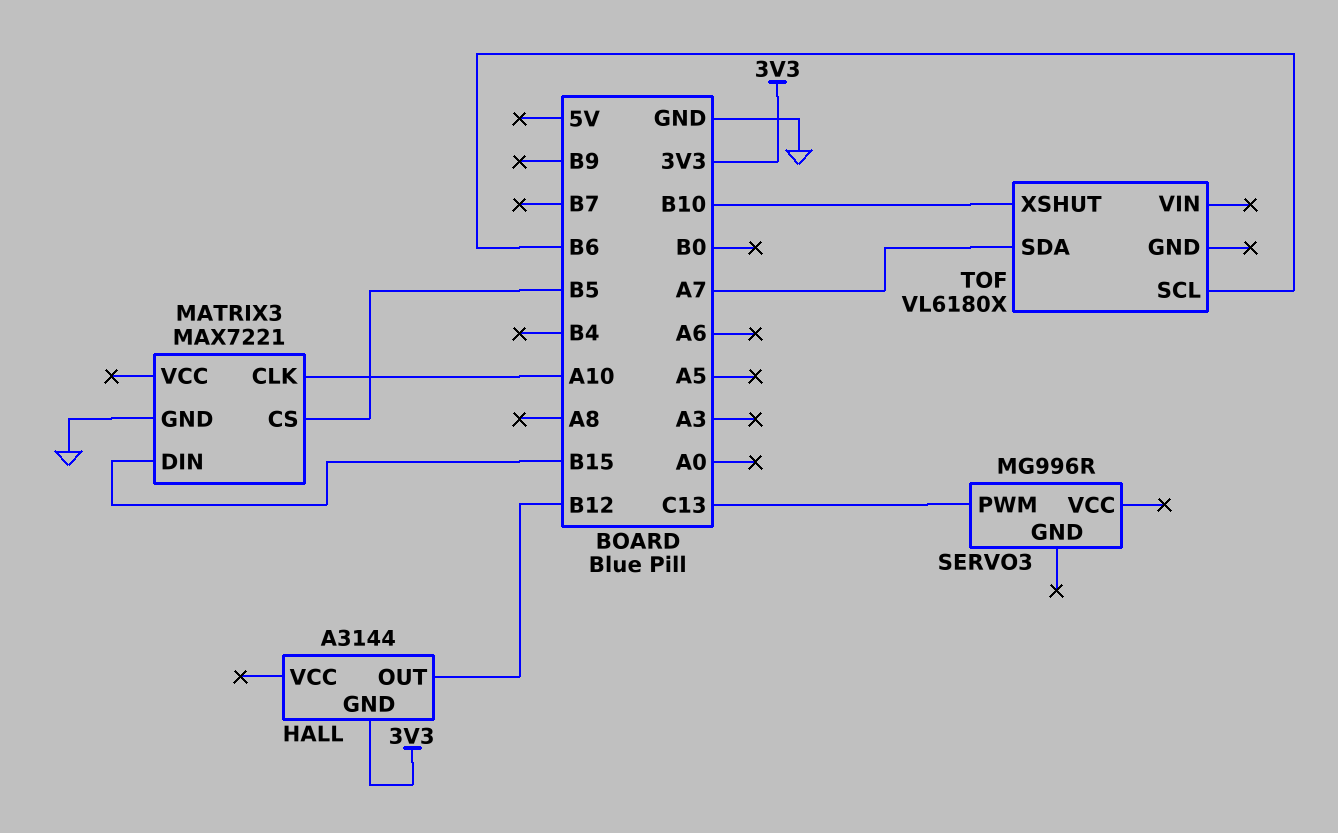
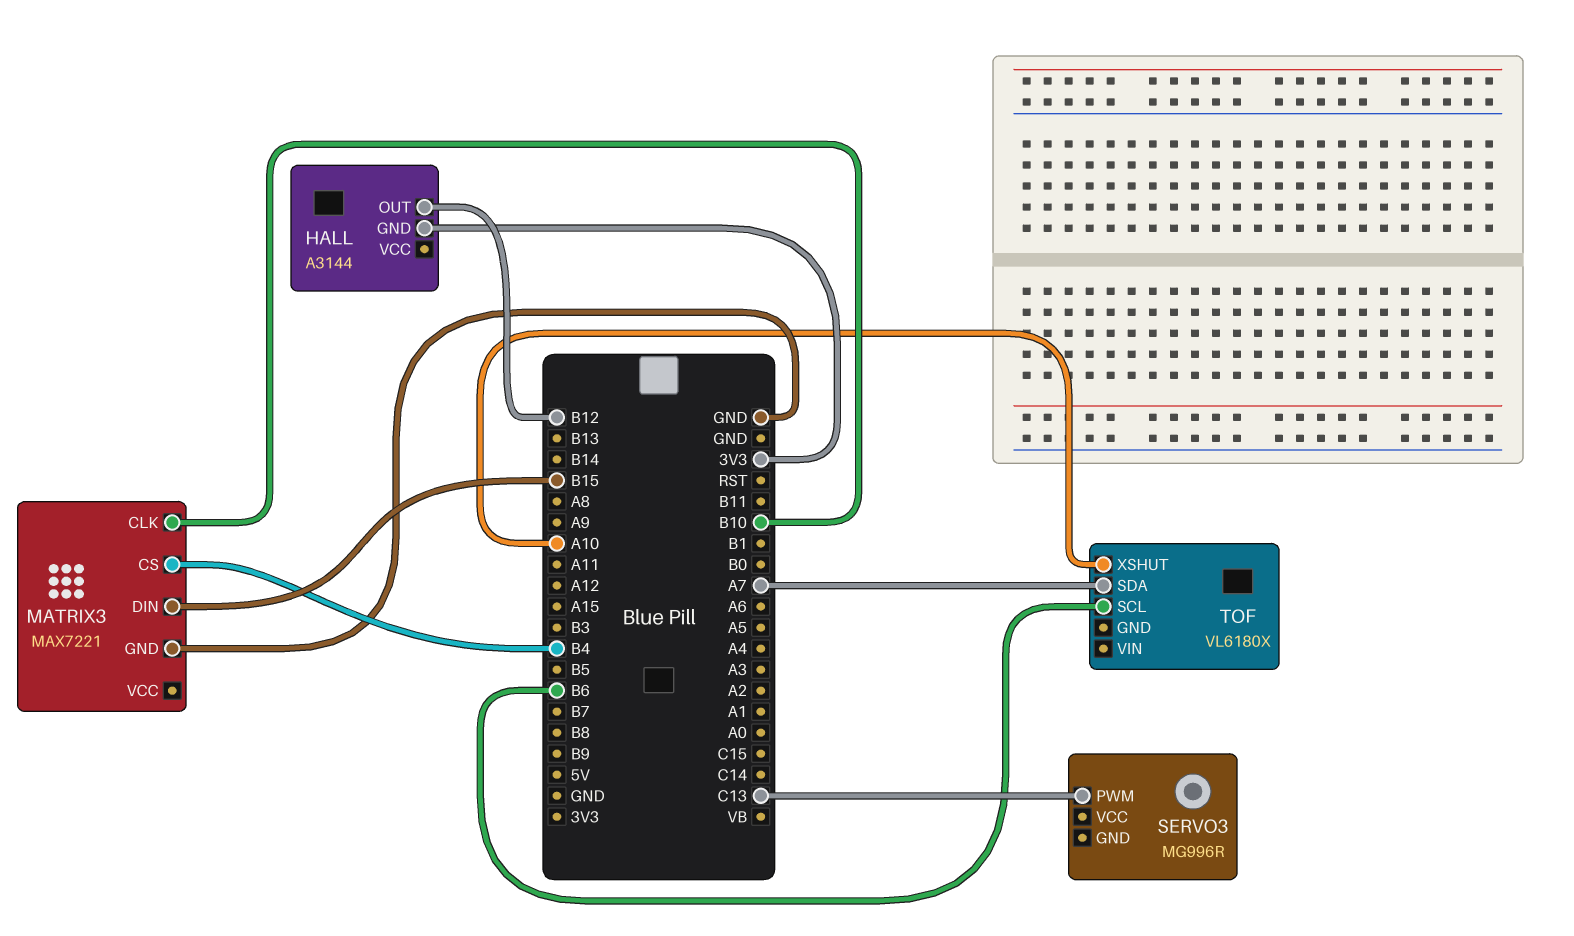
MATRIX3 pin CLK: A10 -> B10
MATRIX3 pin CS: B5 -> B4
TOF pin XSHUT: B10 -> A10

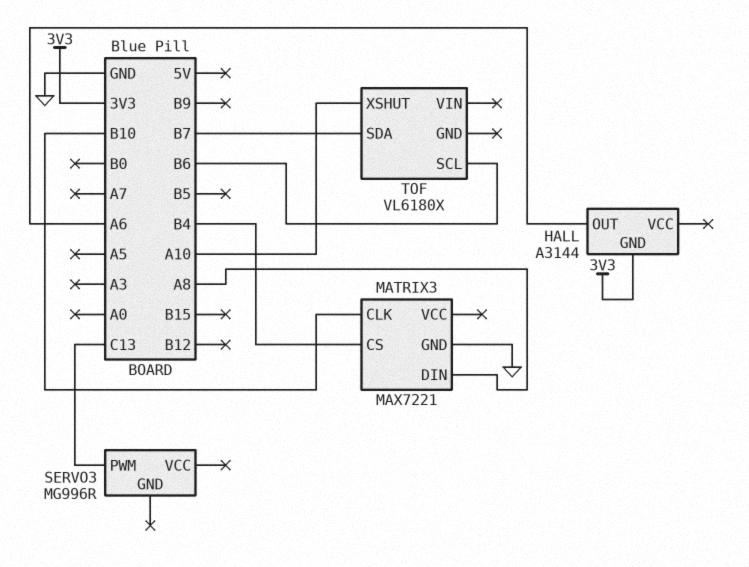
HALL pin OUT: B12 -> A6
MATRIX3 pin DIN: B15 -> A8
TOF pin SDA: A7 -> B7

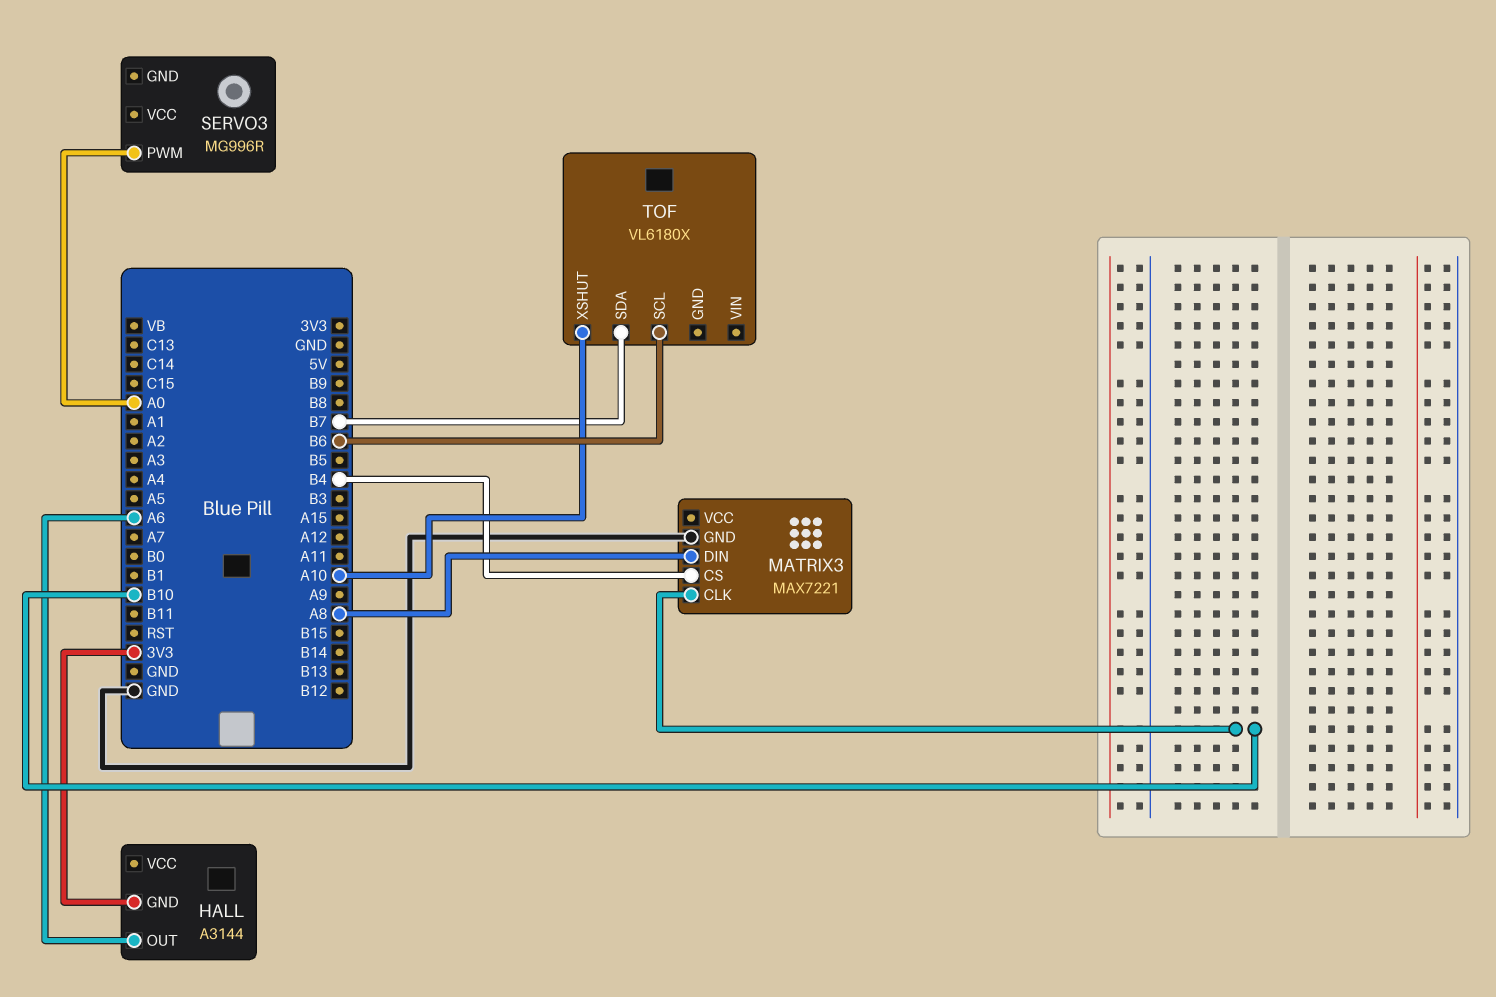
SERVO3 pin PWM: C13 -> A0

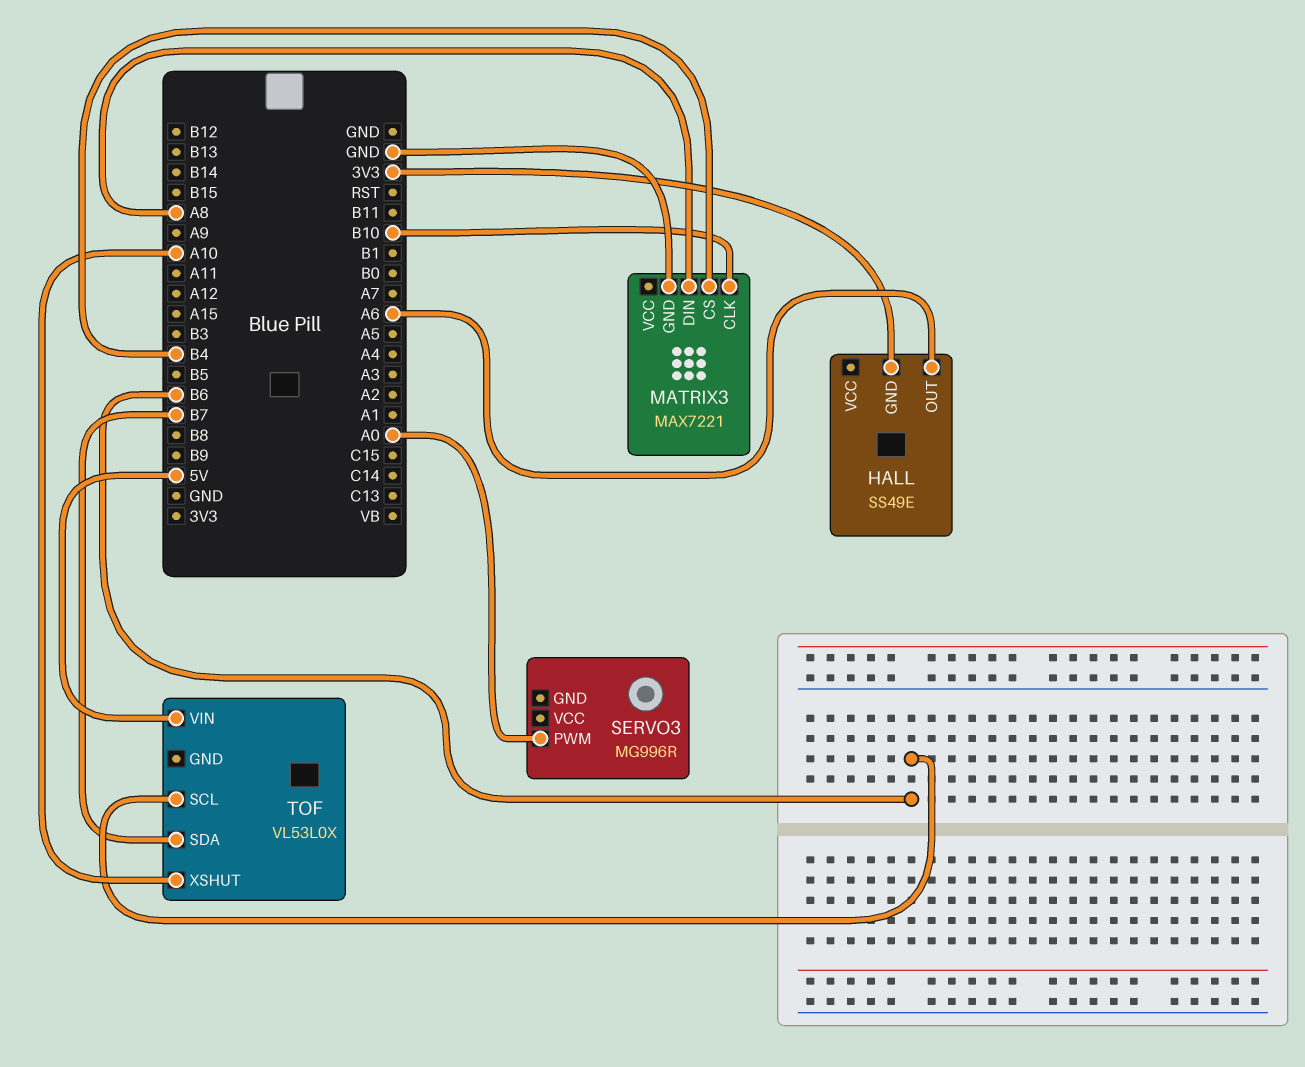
HALL: A3144 -> SS49E
TOF: VL6180X -> VL53L0X
TOF pin VIN: none -> 5V

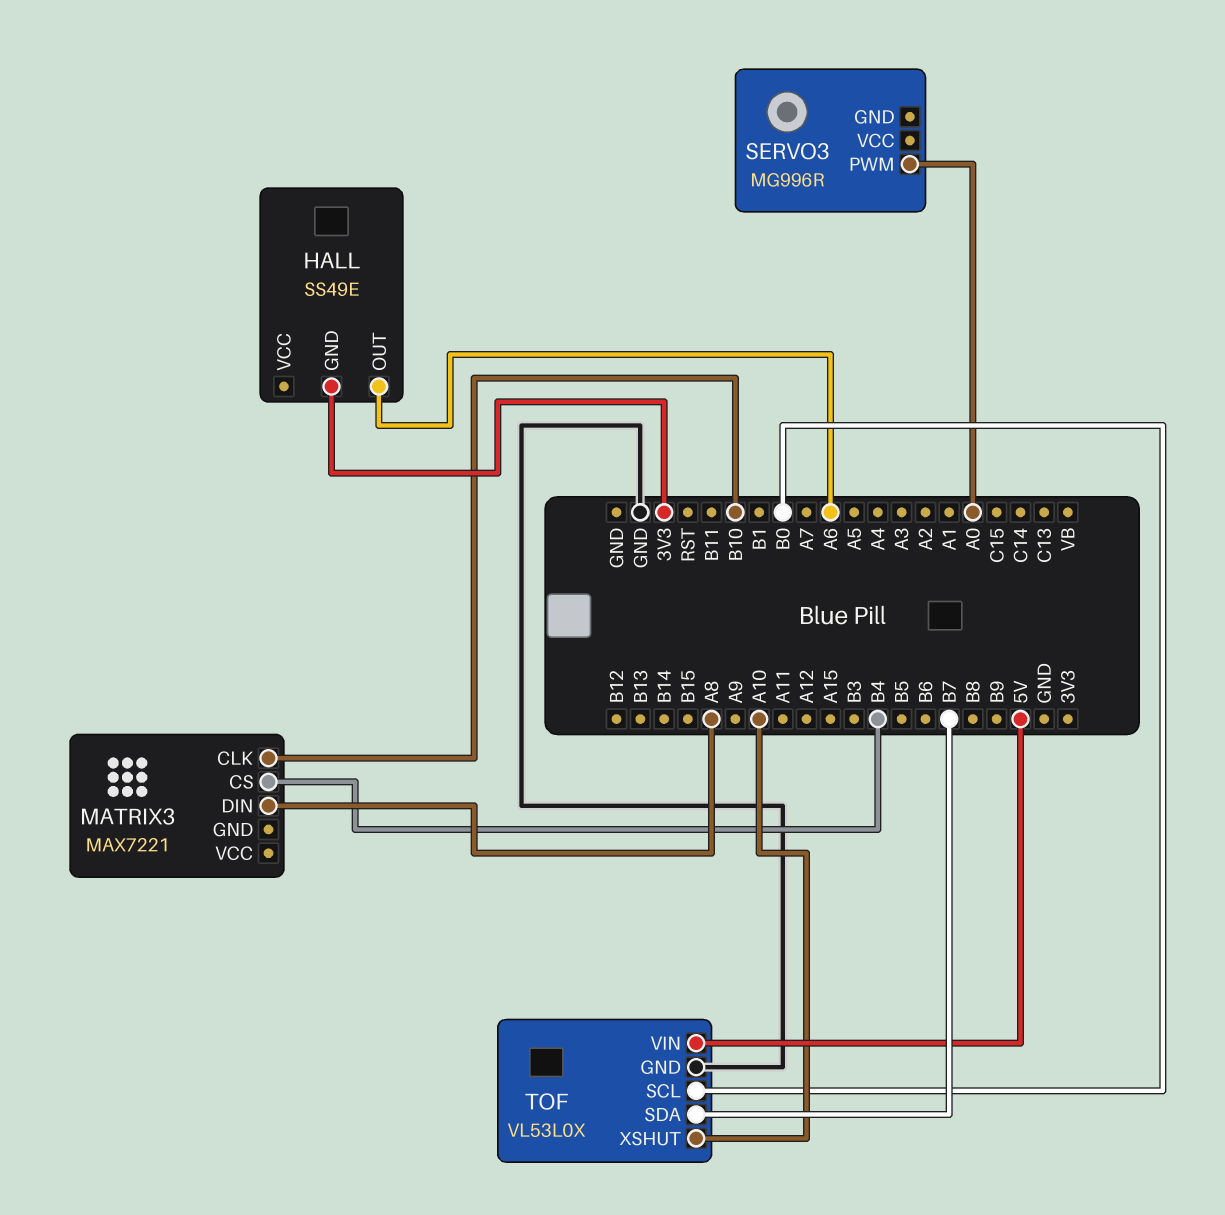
MATRIX3 pin GND: GND -> none
TOF pin GND: none -> GND
TOF pin SCL: B6 -> B0

